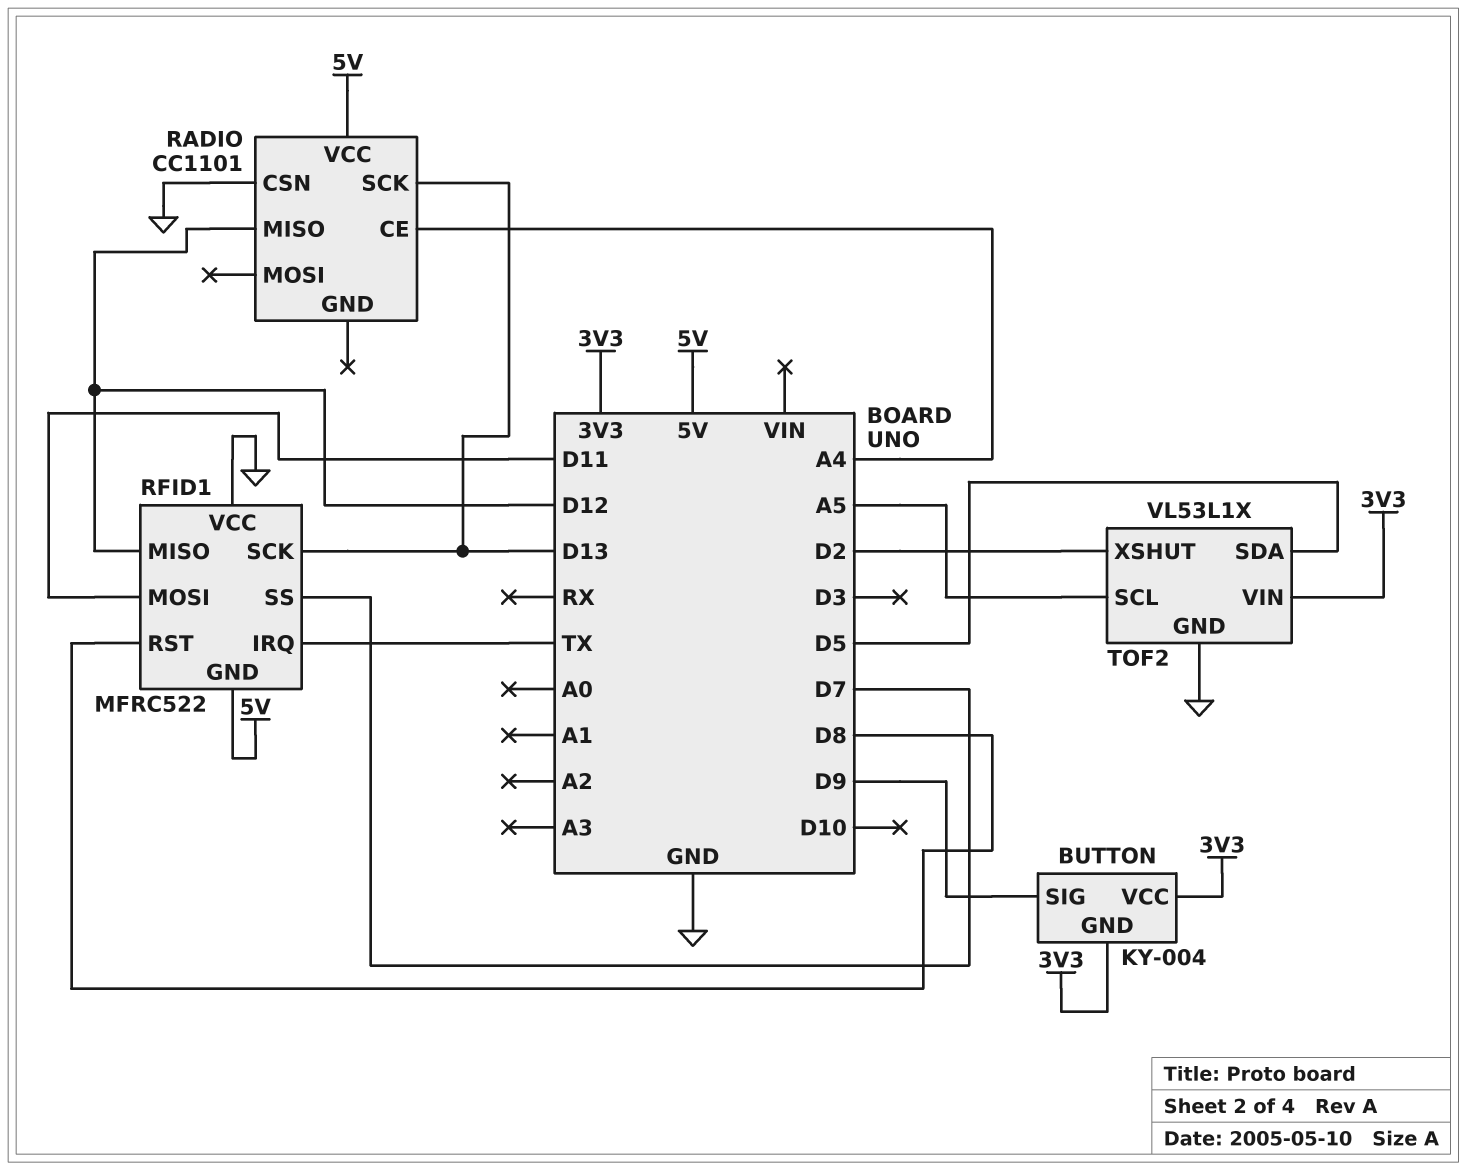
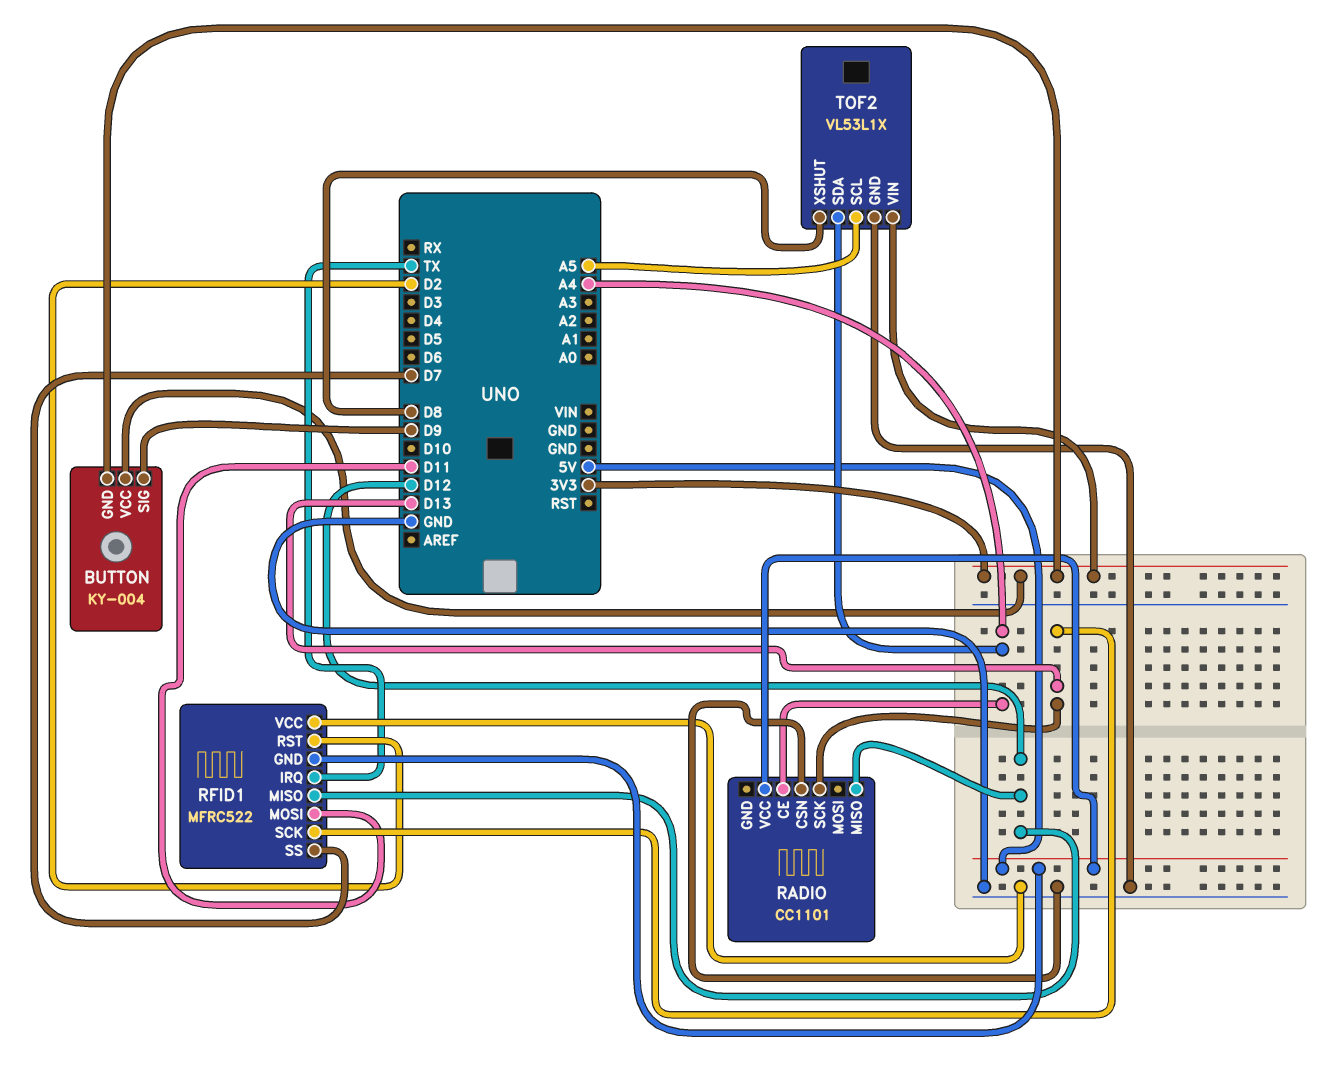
RFID1 pin RST: D8 -> D2
TOF2 pin SDA: D5 -> A4
TOF2 pin XSHUT: D2 -> D8

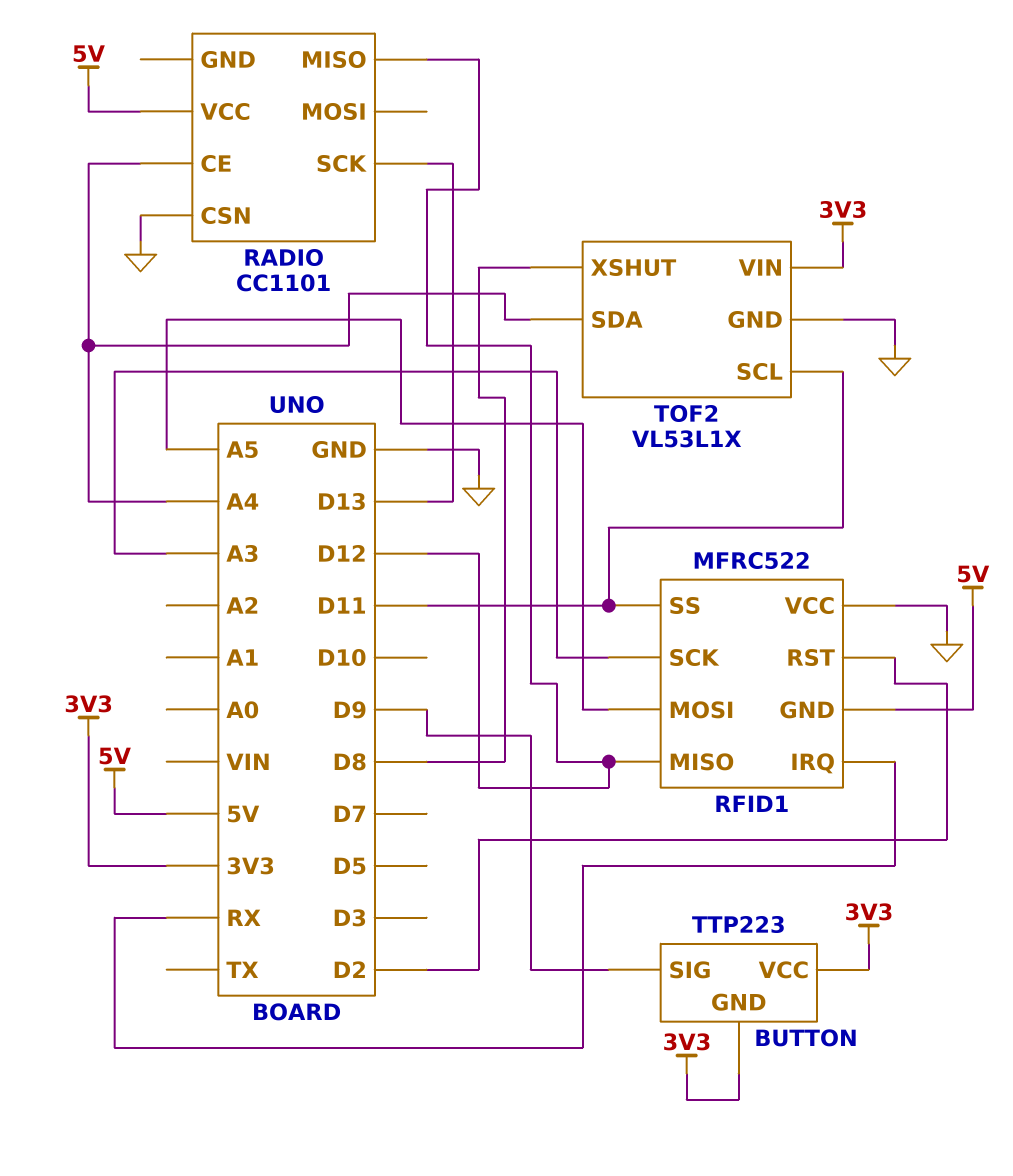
BUTTON: KY-004 -> TTP223
RFID1 pin IRQ: TX -> RX
RFID1 pin MOSI: D11 -> A5
RFID1 pin SCK: D13 -> A3
RFID1 pin SS: D7 -> D11
TOF2 pin SCL: A5 -> D11

